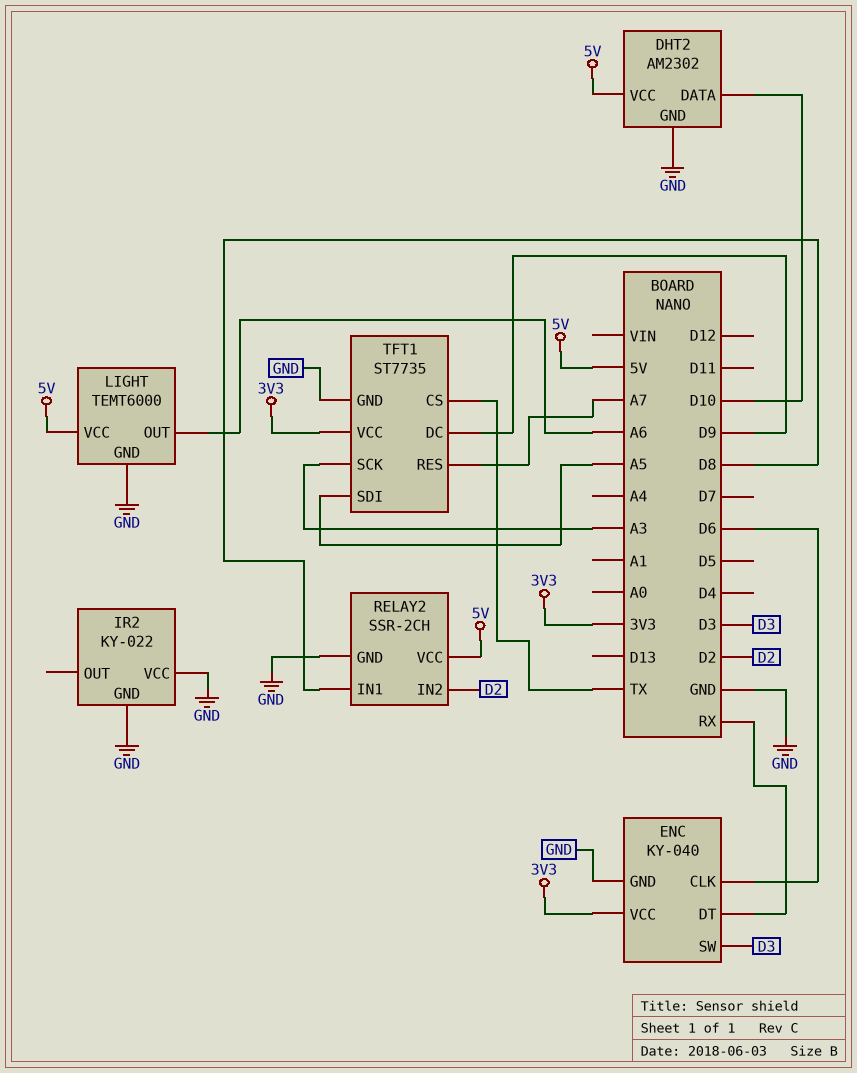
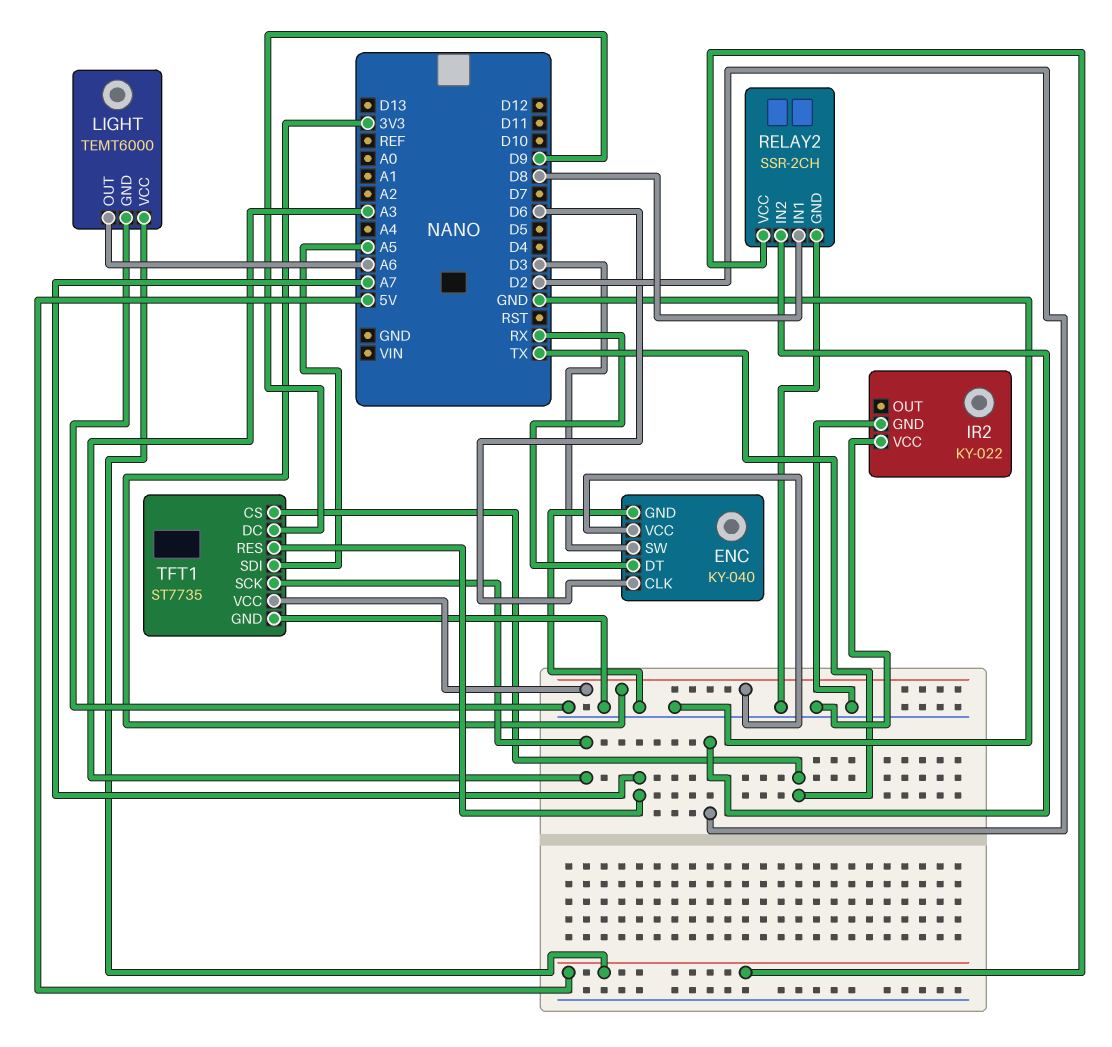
DHT2: AM2302 -> none
DHT2 pin DATA: D10 -> none
DHT2 pin GND: GND -> none
DHT2 pin VCC: 5V -> none

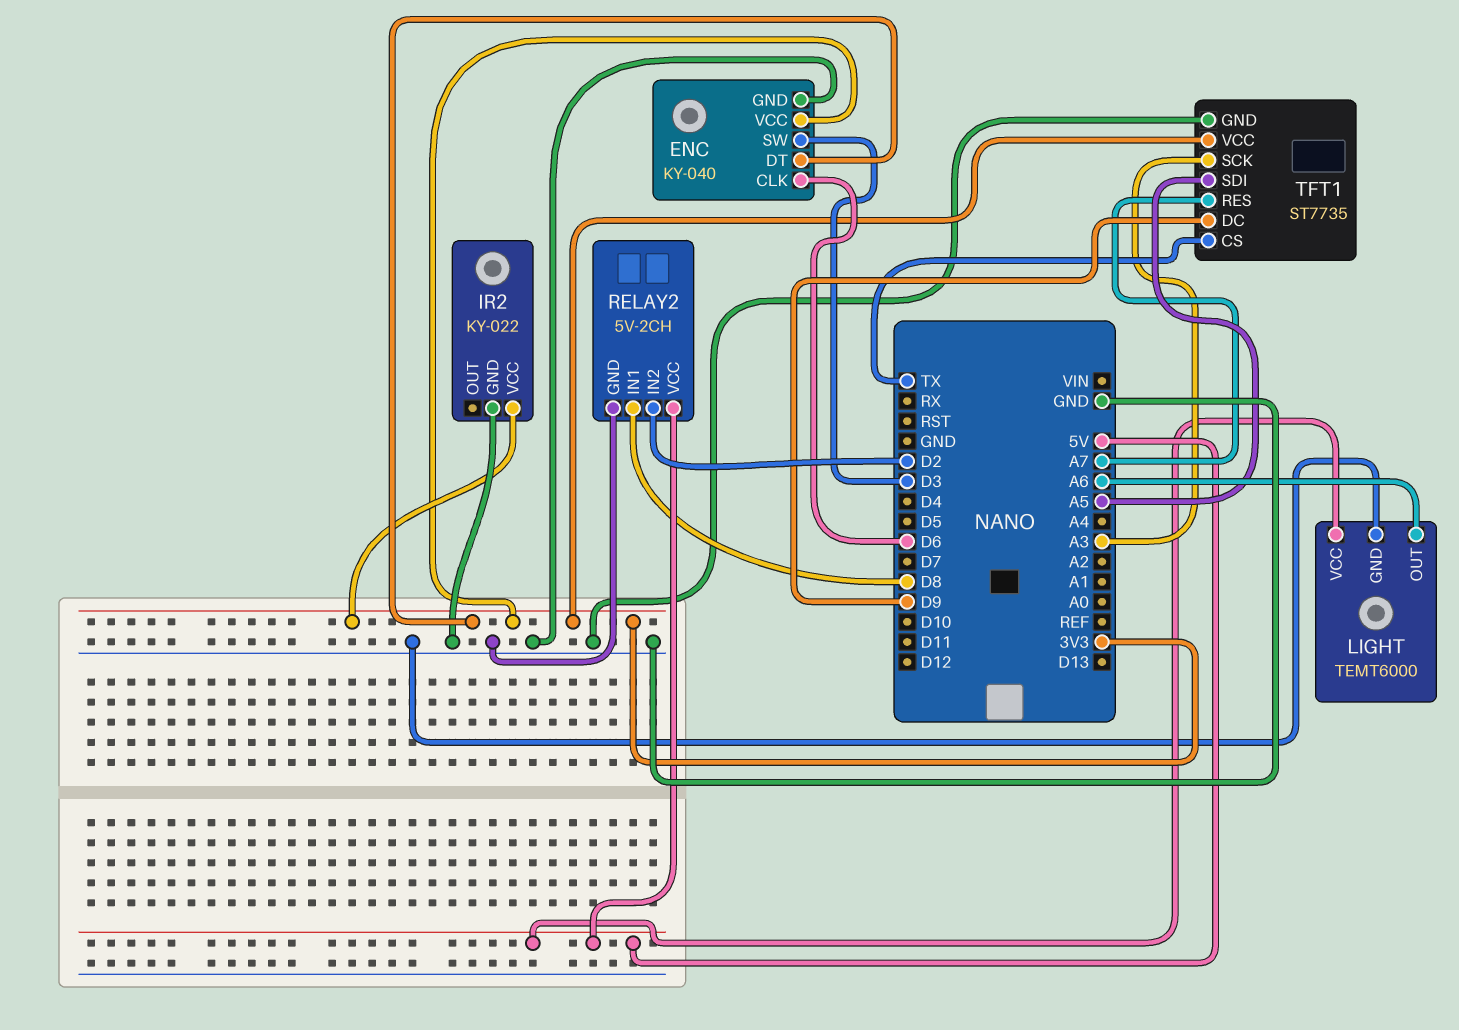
ENC pin DT: RX -> 3V3
IR2 pin VCC: GND -> 3V3
RELAY2: SSR-2CH -> 5V-2CH

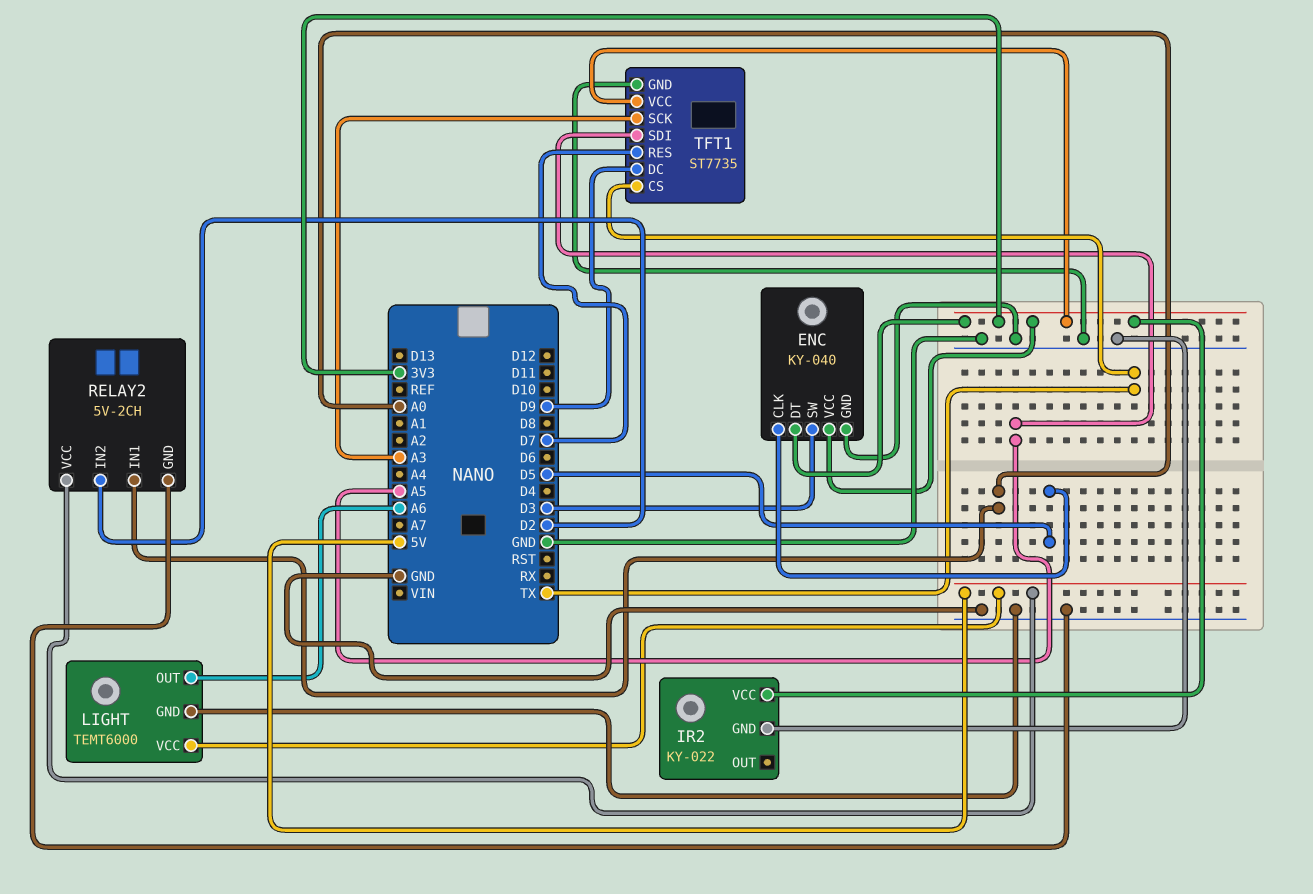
ENC pin CLK: D6 -> D5
RELAY2 pin IN1: D8 -> A0
TFT1 pin RES: A7 -> D7

